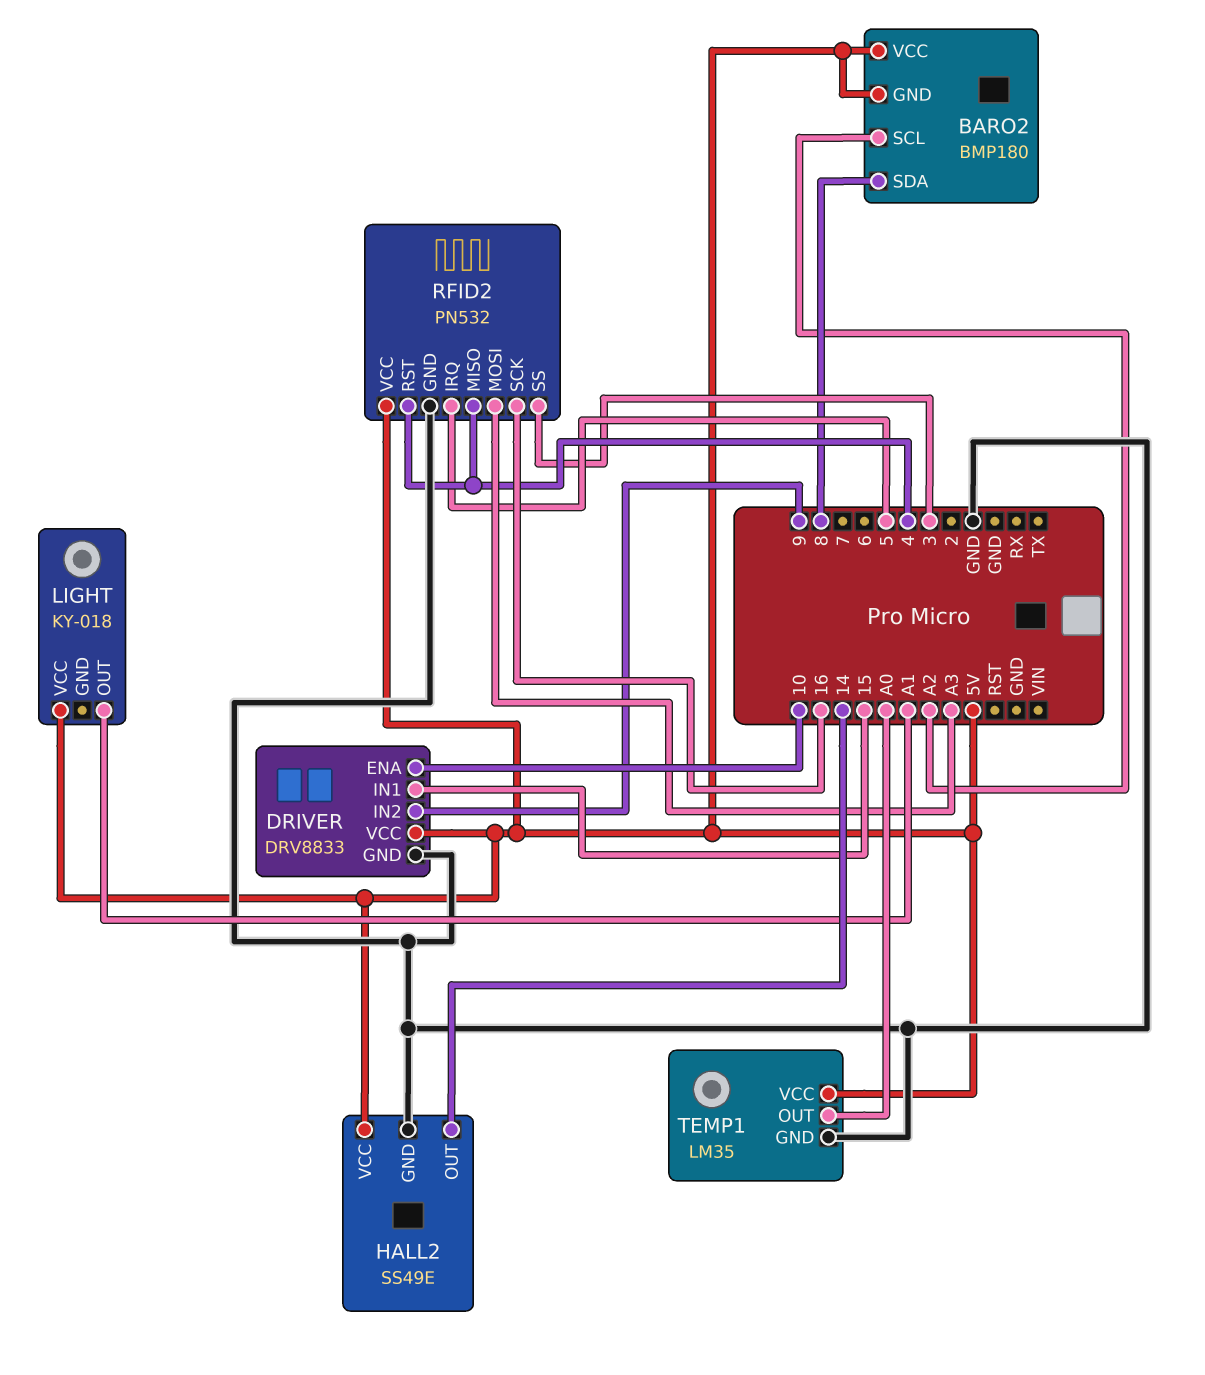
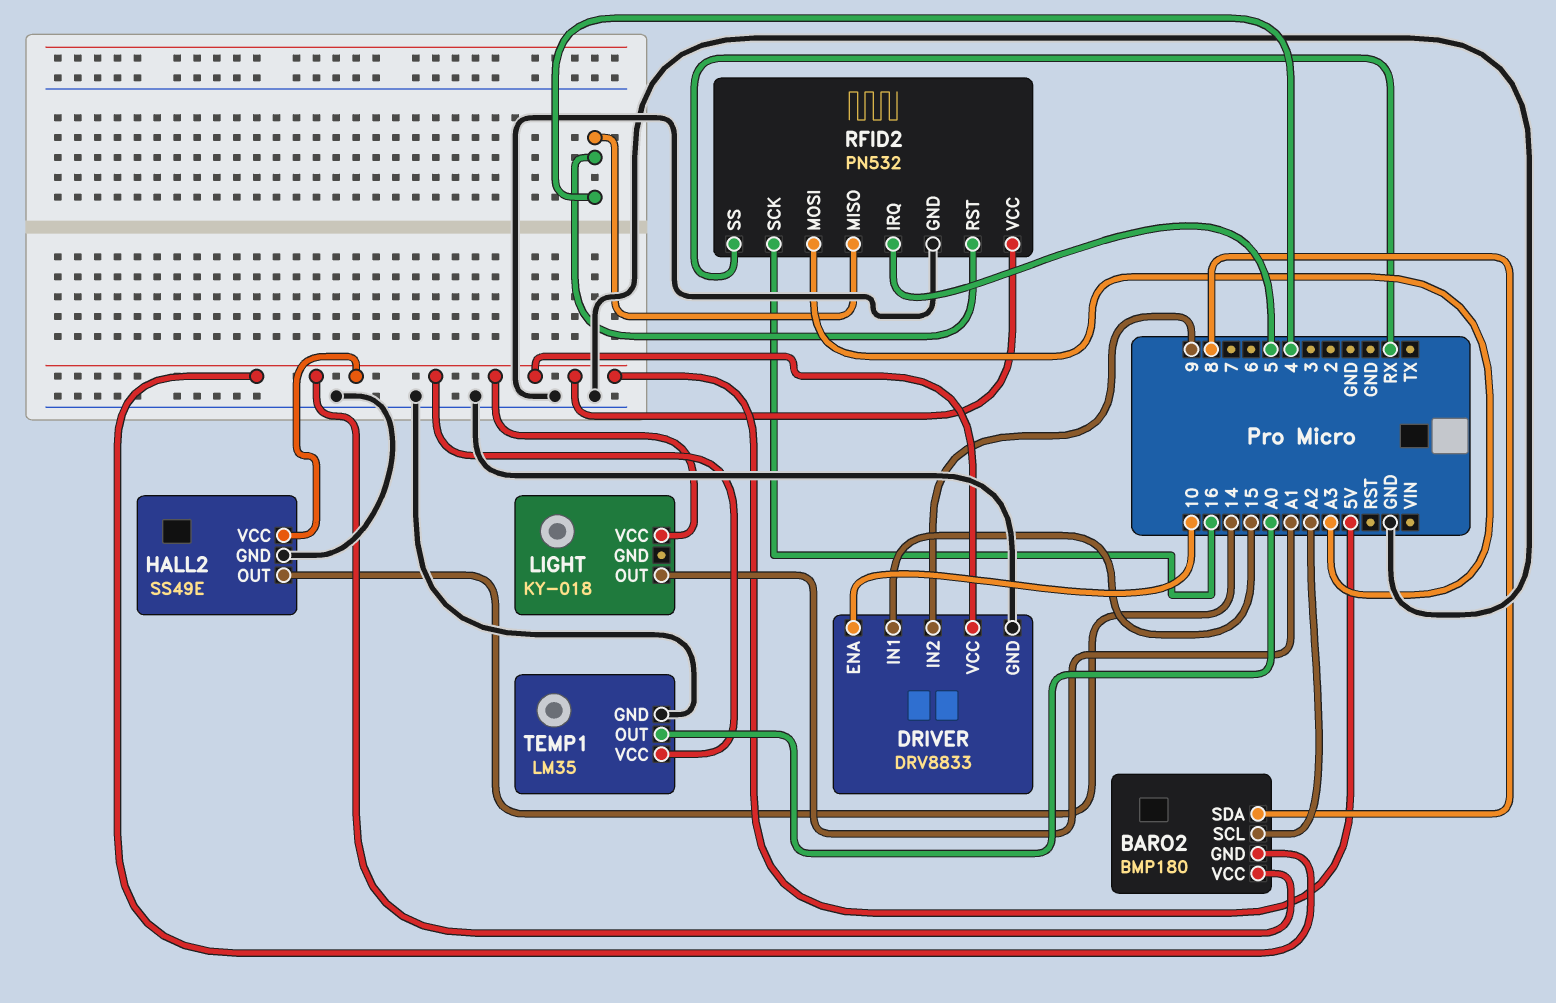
RFID2 pin SS: 3 -> RX

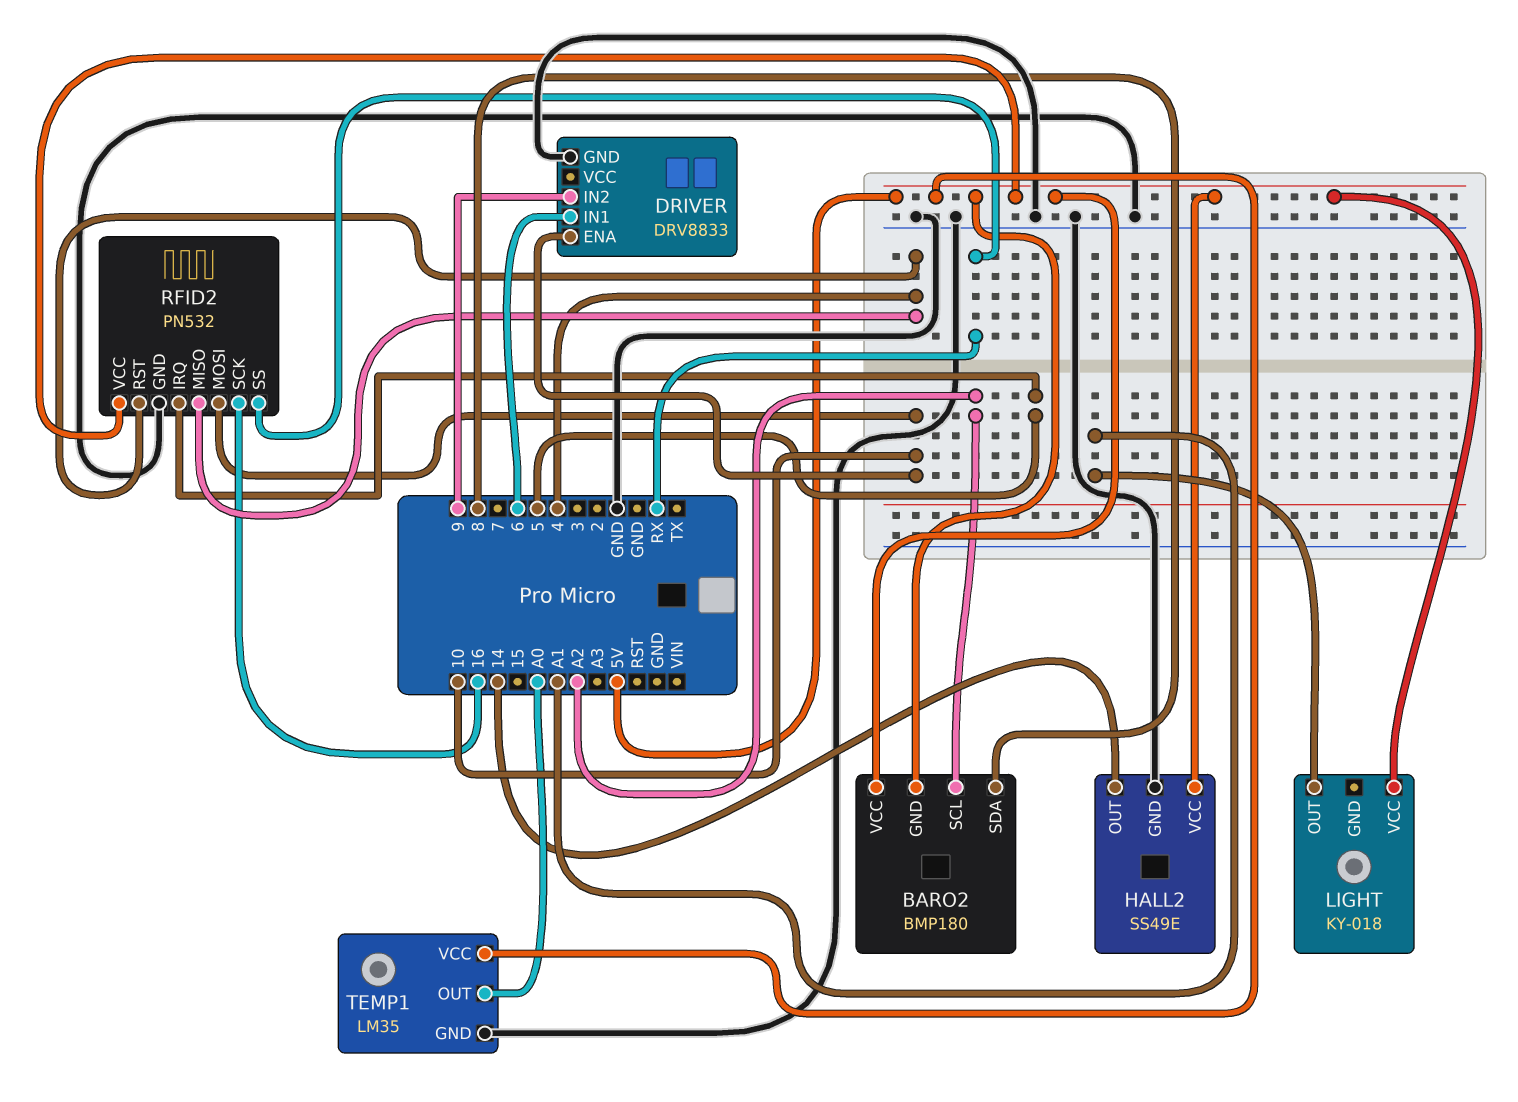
DRIVER pin IN1: 15 -> 6
DRIVER pin VCC: 5V -> none
RFID2 pin MOSI: A3 -> 10

